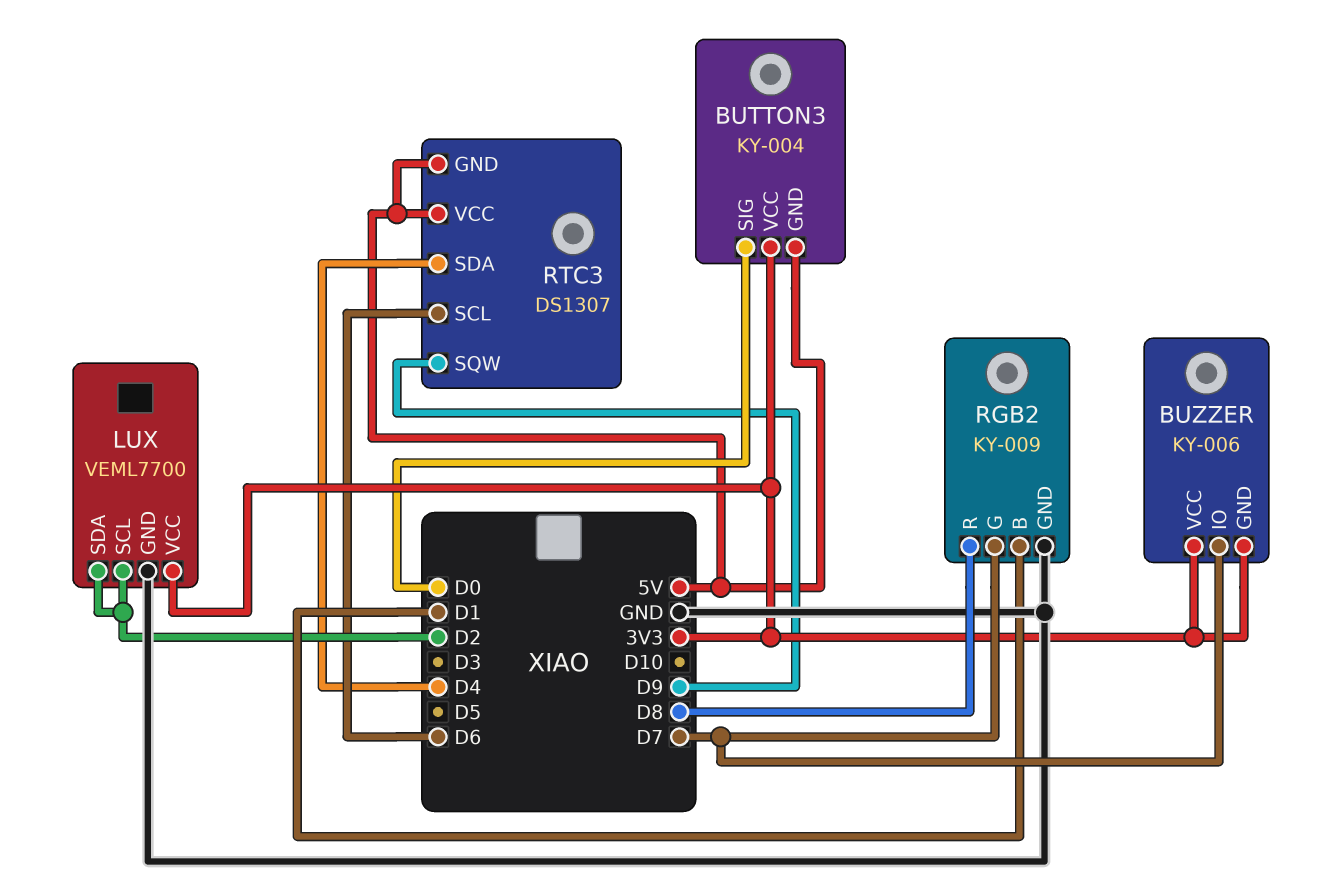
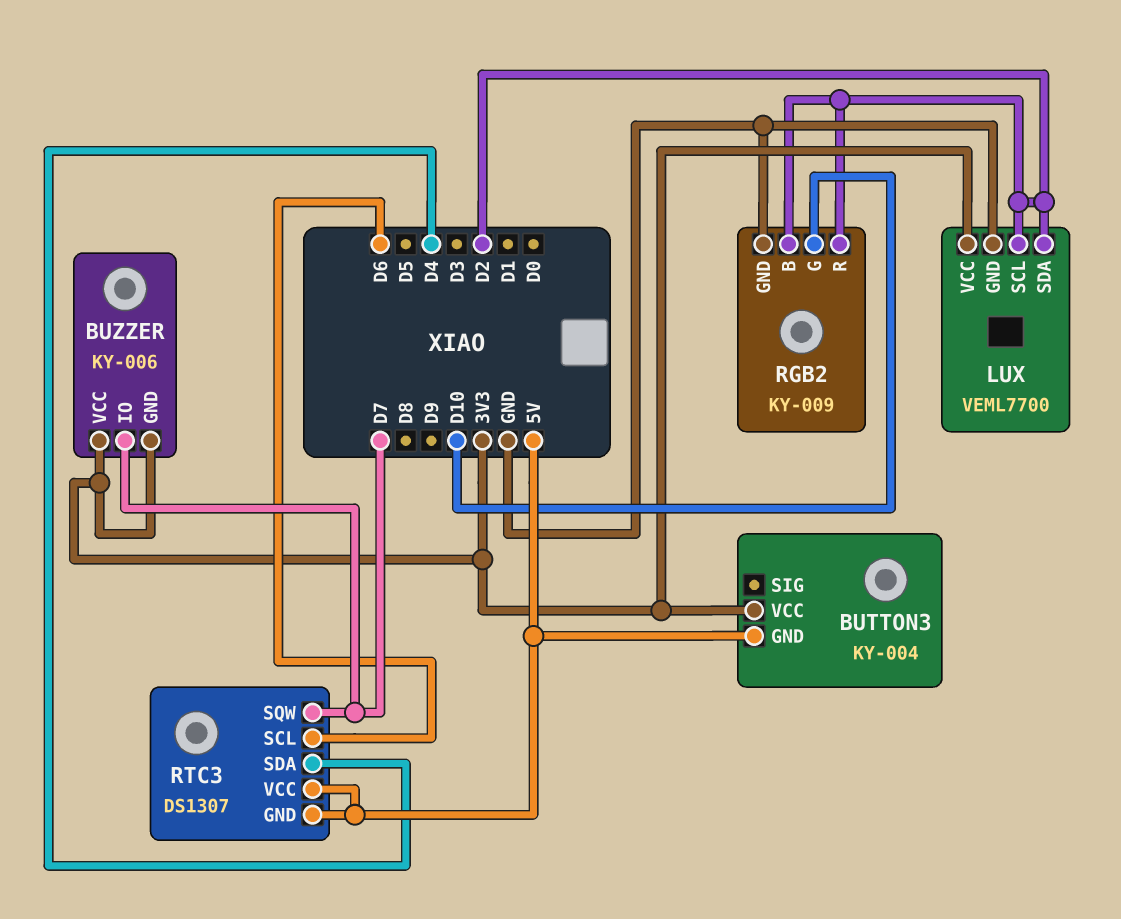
BUTTON3 pin SIG: D0 -> none
RGB2 pin B: D1 -> D2
RGB2 pin G: D7 -> D10
RGB2 pin R: D8 -> D2
RTC3 pin SQW: D9 -> D7

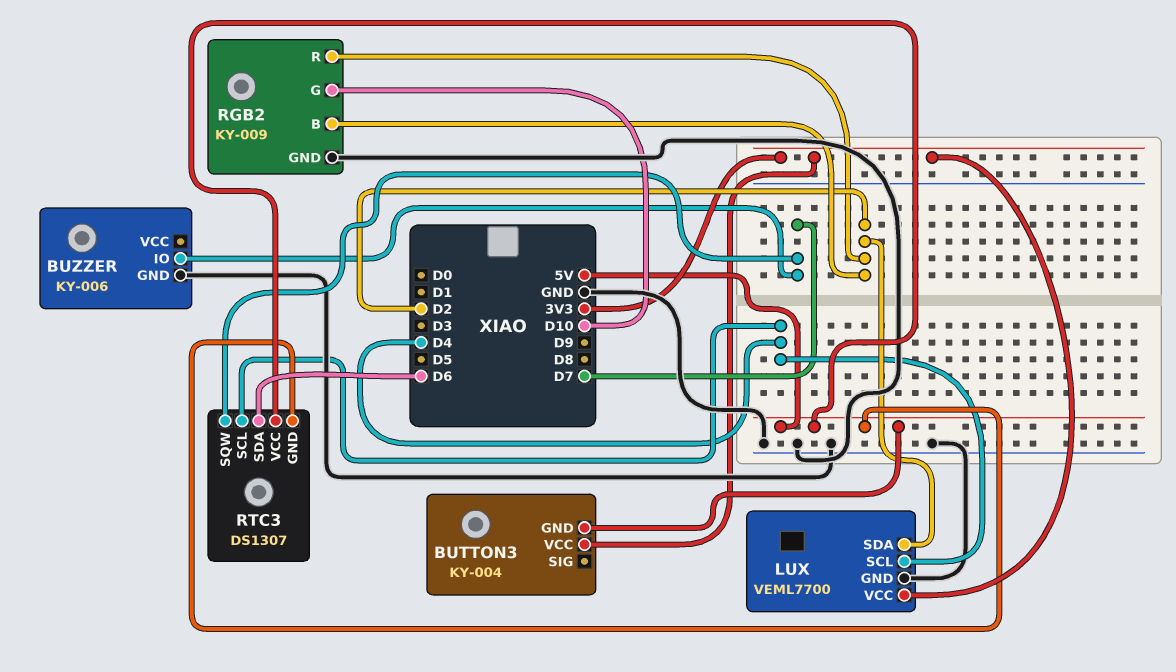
BUZZER pin GND: 3V3 -> GND
BUZZER pin VCC: 3V3 -> none
LUX pin SCL: D2 -> D4
RTC3 pin SCL: D6 -> D4
RTC3 pin SDA: D4 -> D6

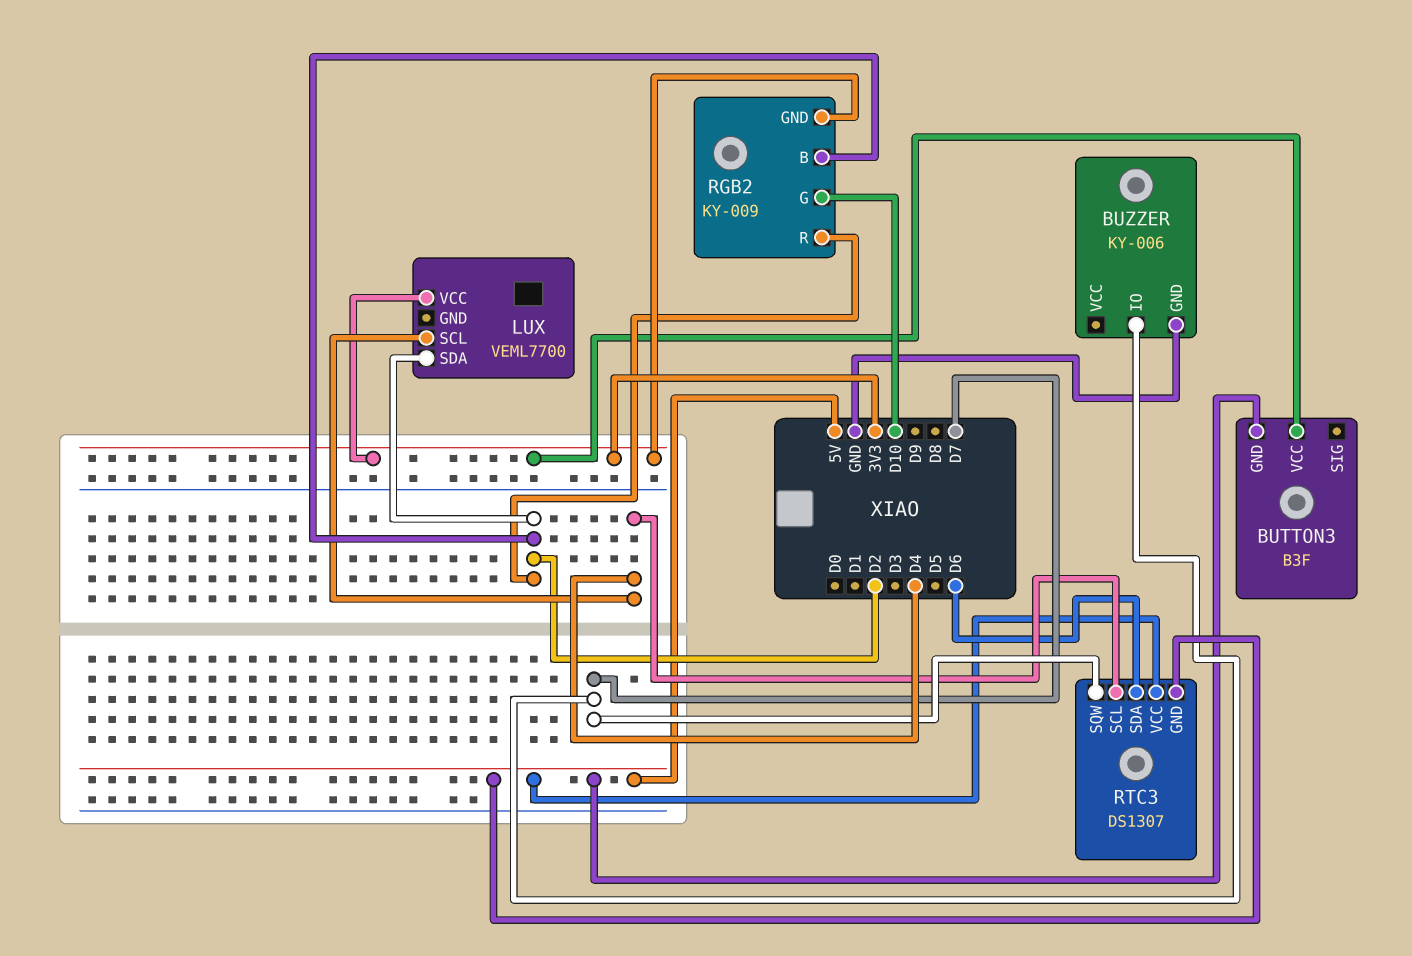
BUTTON3: KY-004 -> B3F
LUX pin GND: GND -> none
RGB2 pin GND: GND -> 3V3

